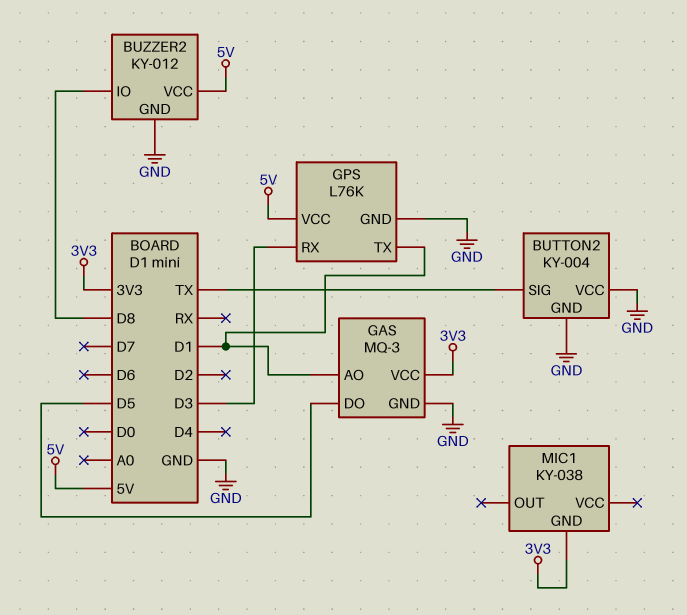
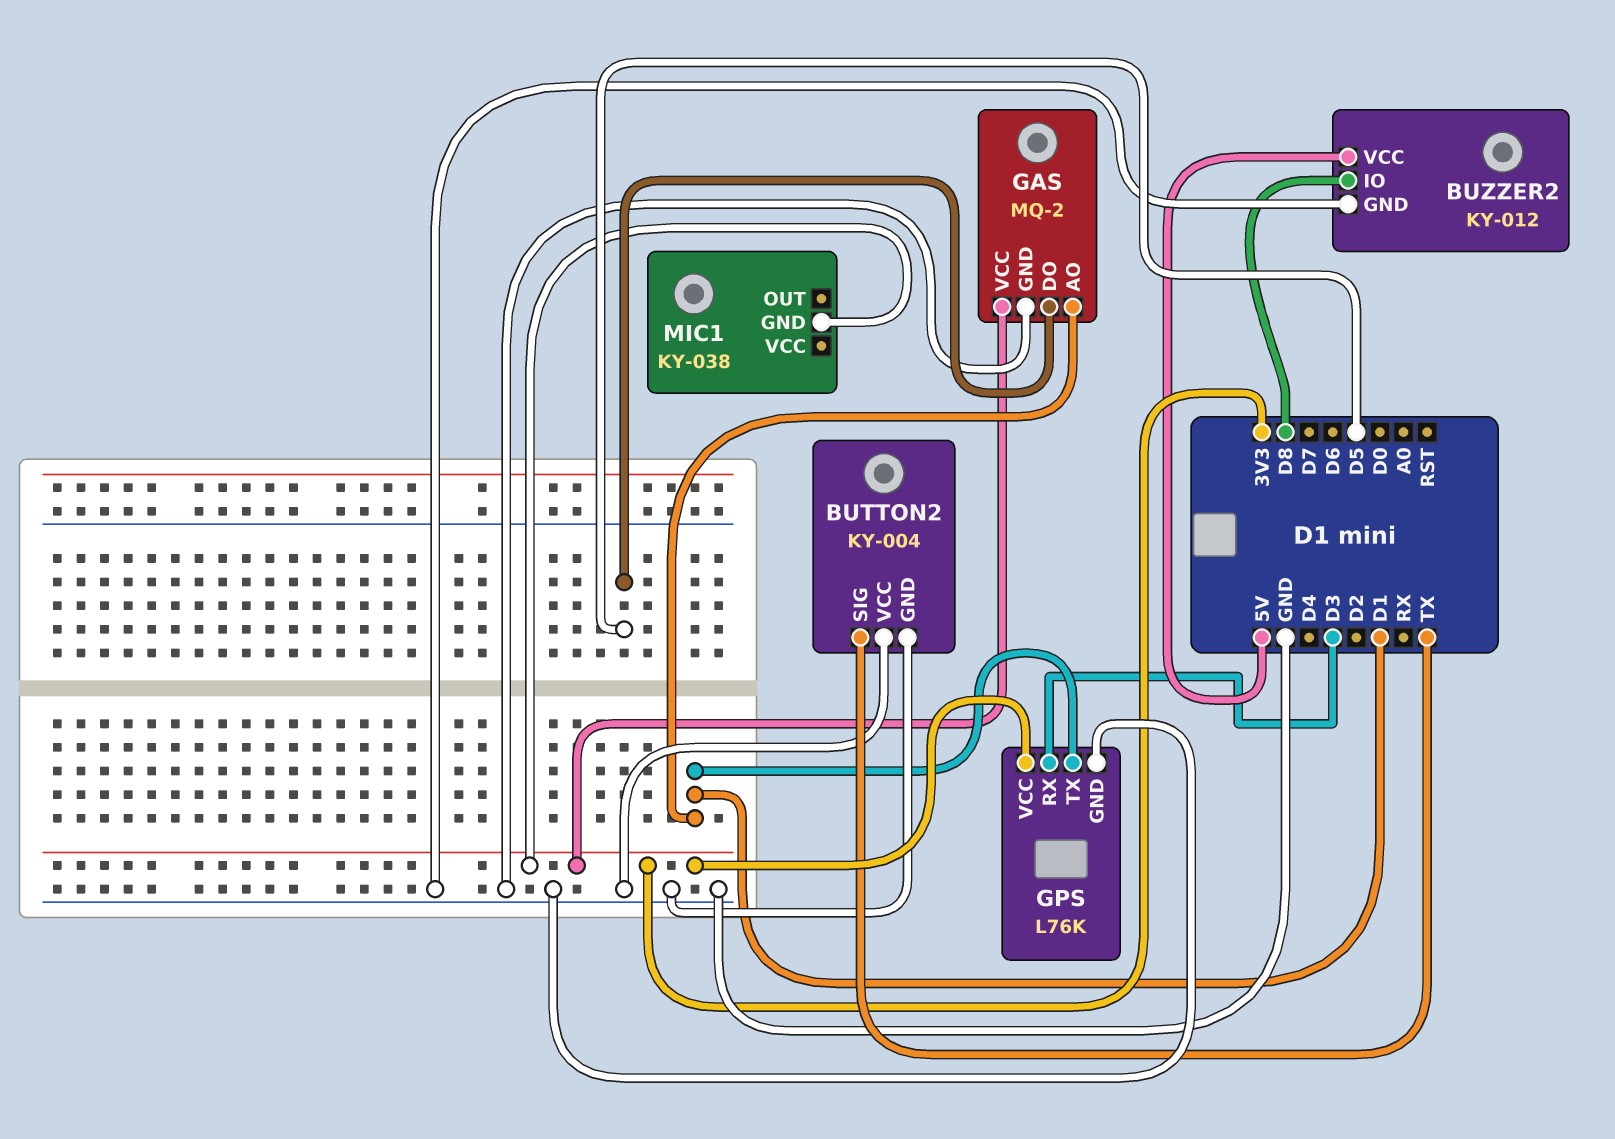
GAS: MQ-3 -> MQ-2
GPS pin VCC: 5V -> 3V3

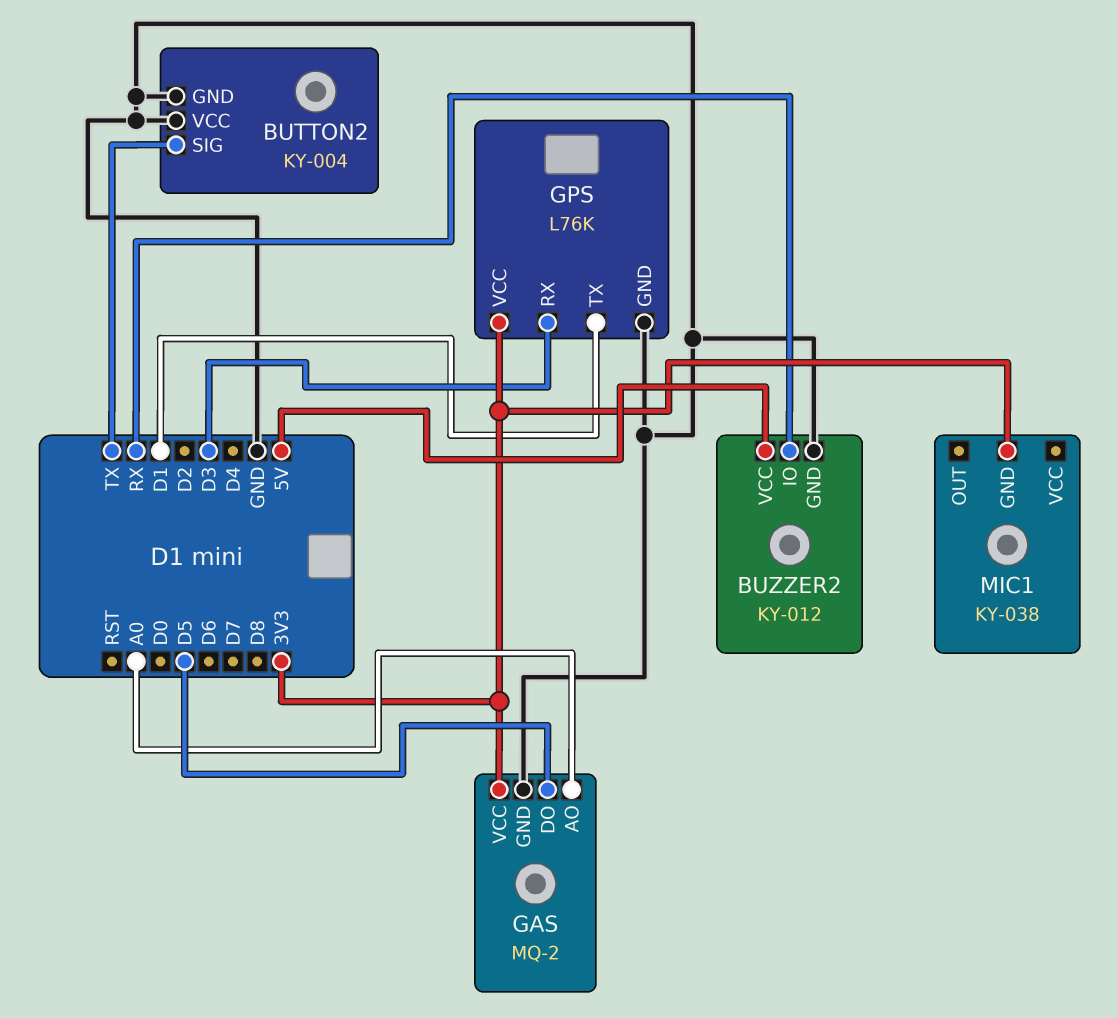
BUZZER2 pin IO: D8 -> RX
GAS pin AO: D1 -> A0

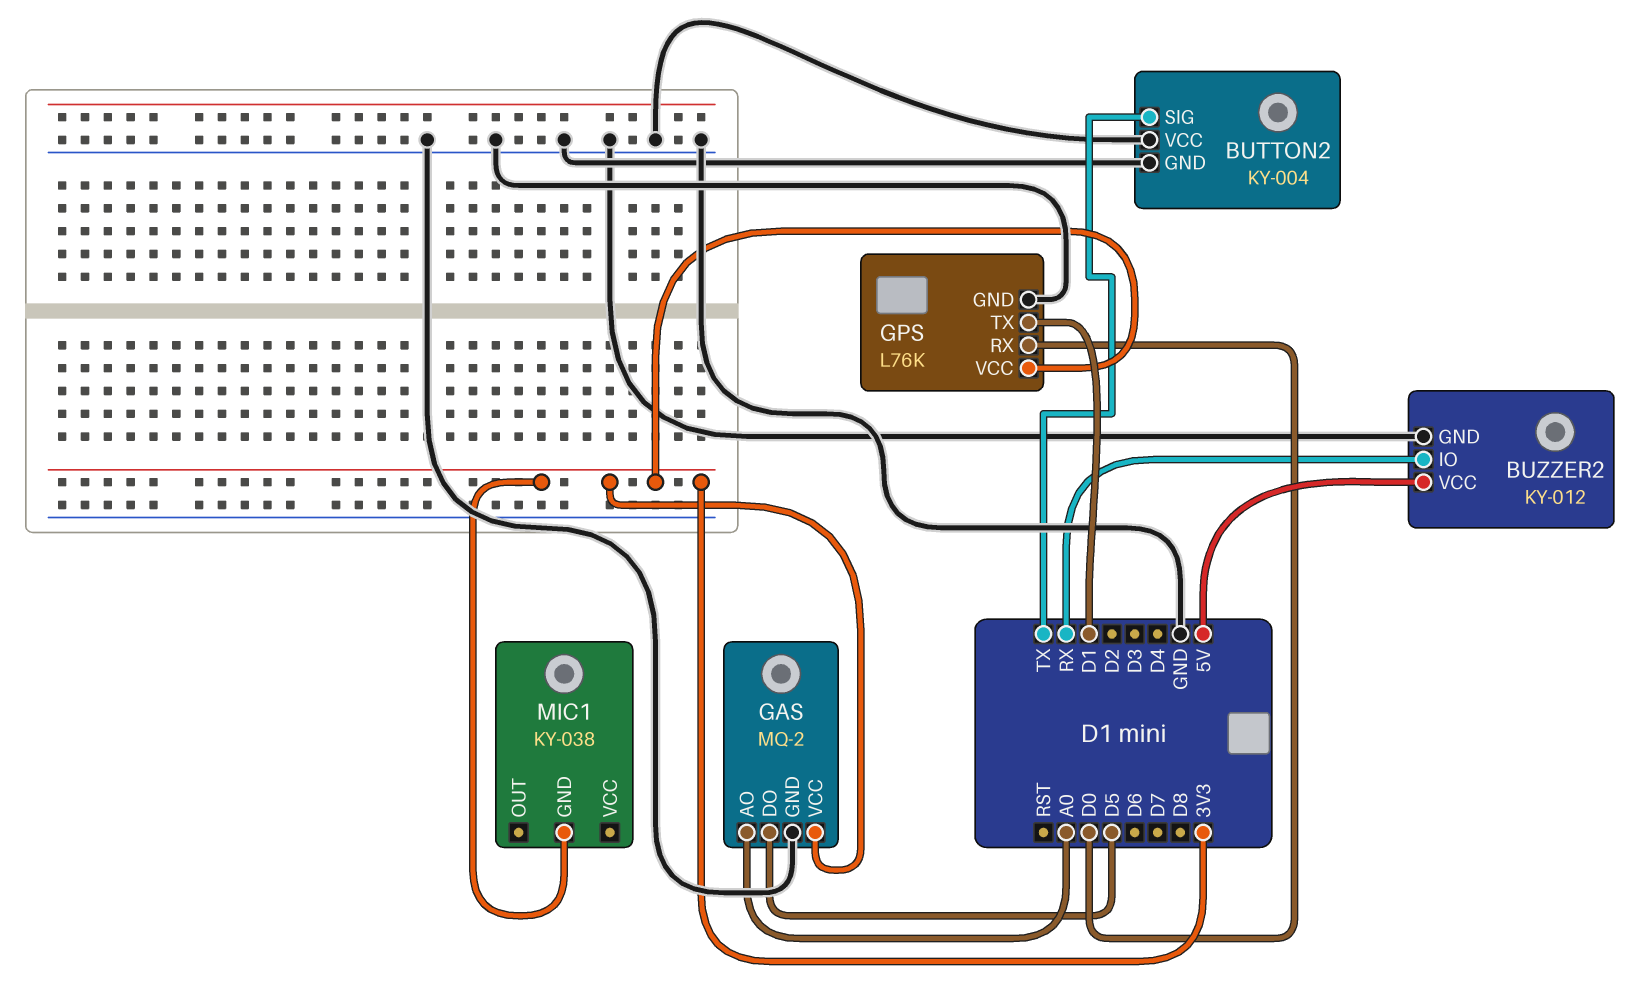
GPS pin RX: D3 -> D0

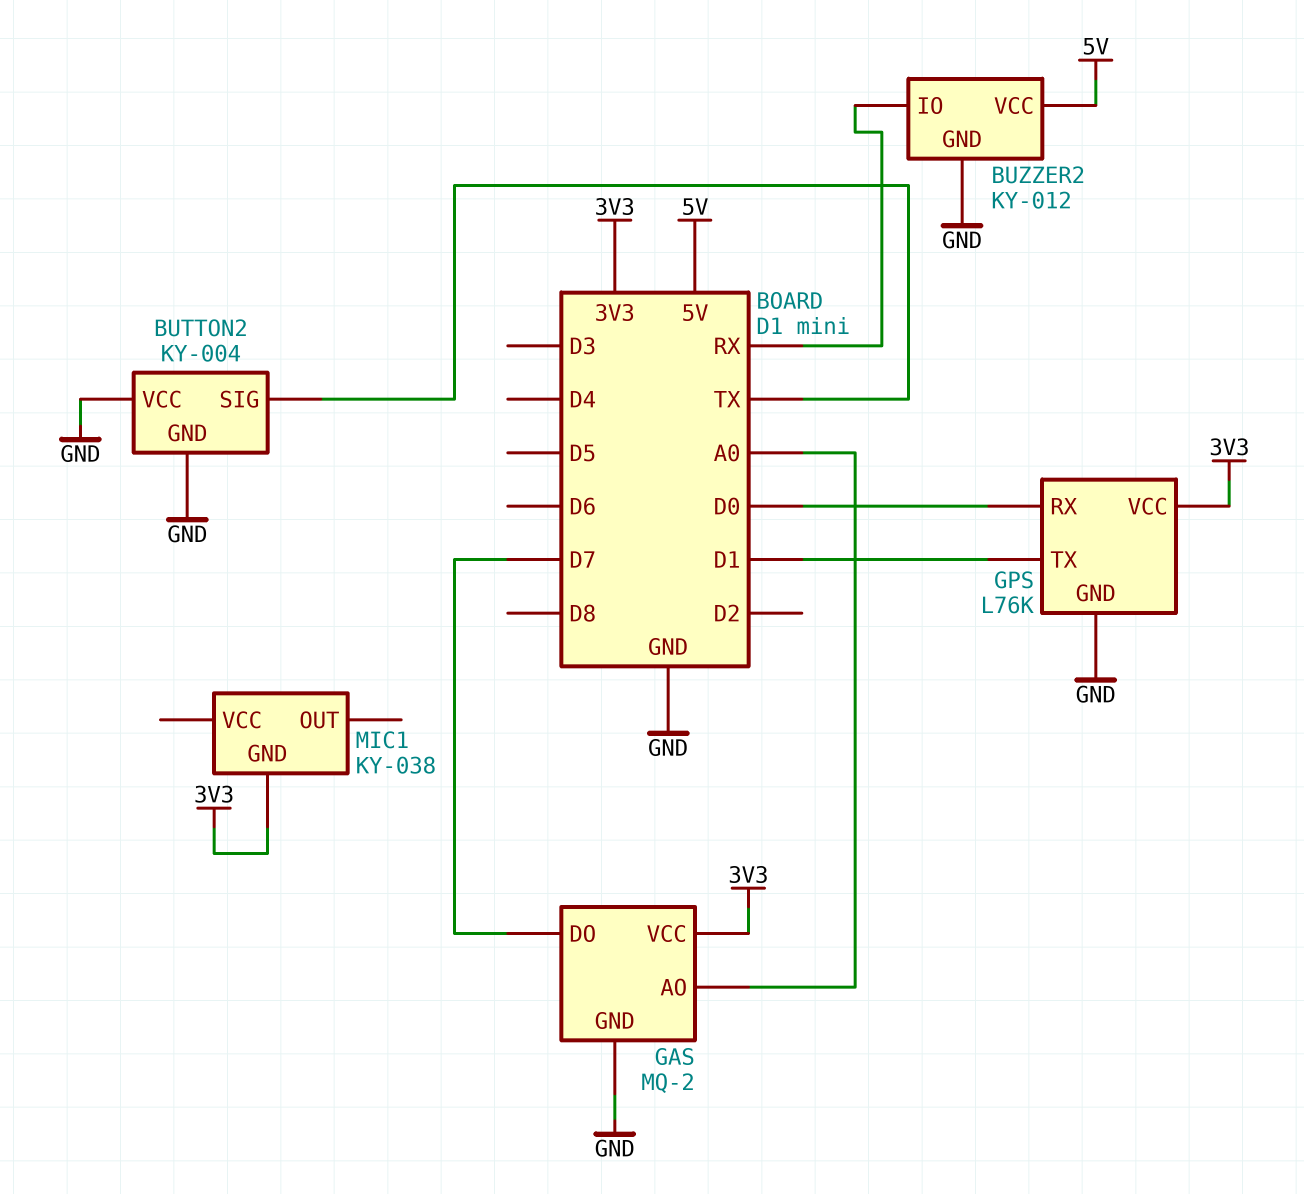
GAS pin DO: D5 -> D7

